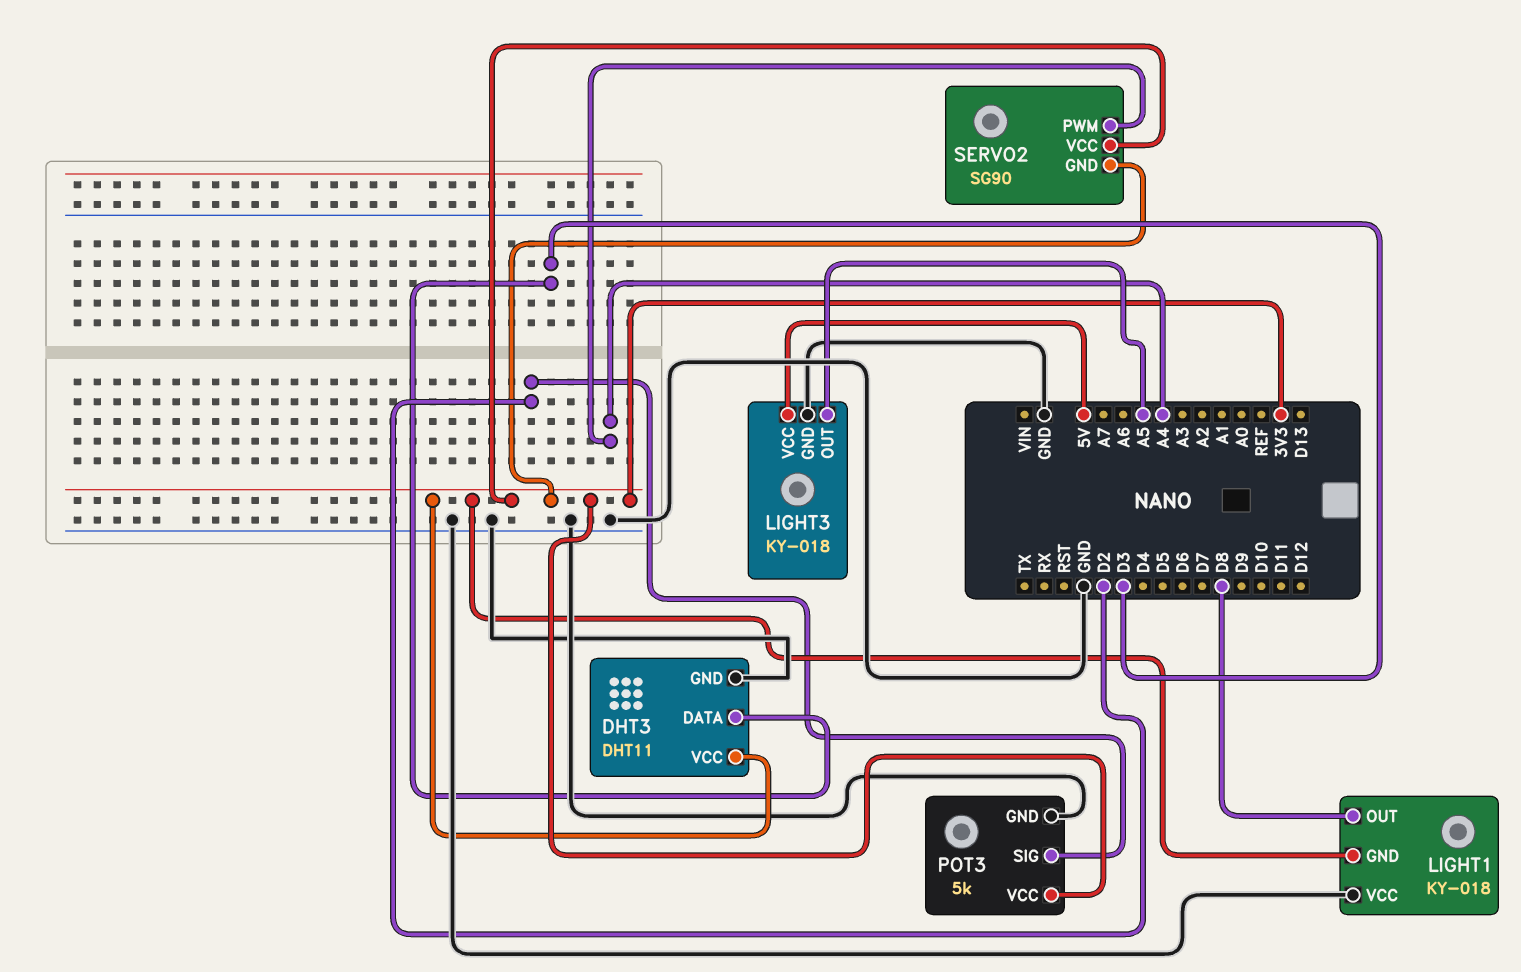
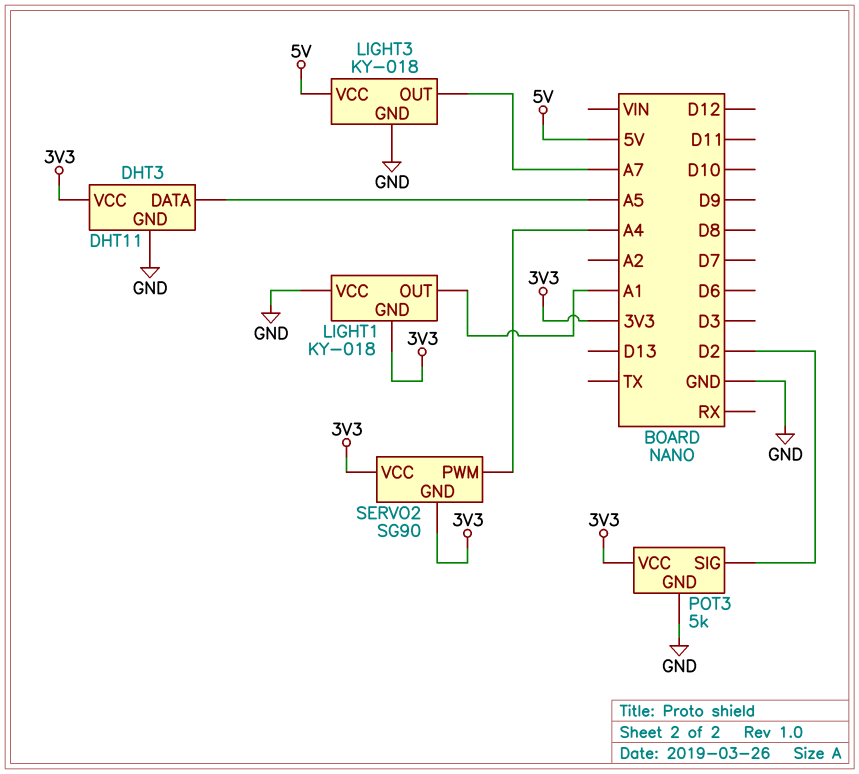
DHT3 pin DATA: D3 -> A5
LIGHT1 pin OUT: D8 -> A1
LIGHT3 pin OUT: A5 -> A7

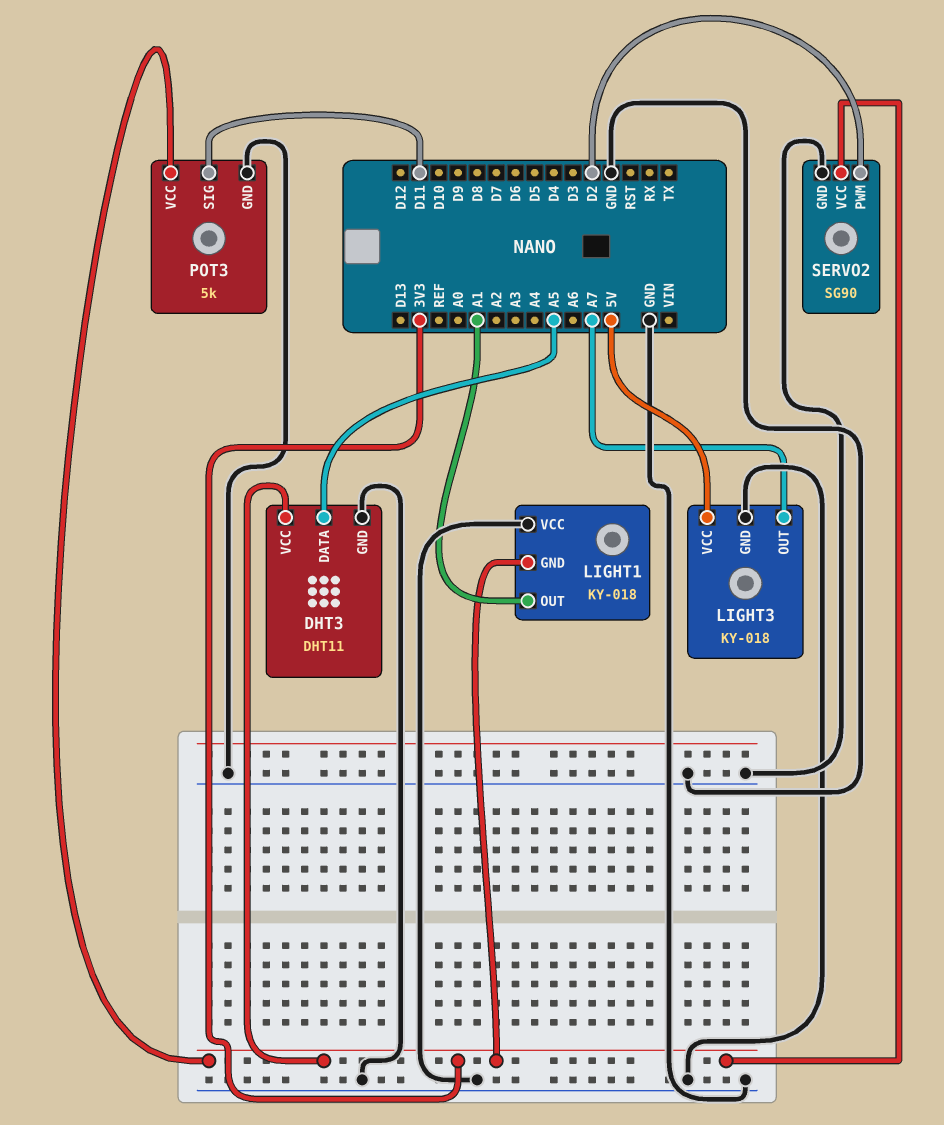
POT3 pin SIG: D2 -> D11
SERVO2 pin GND: 3V3 -> GND
SERVO2 pin PWM: A4 -> D2

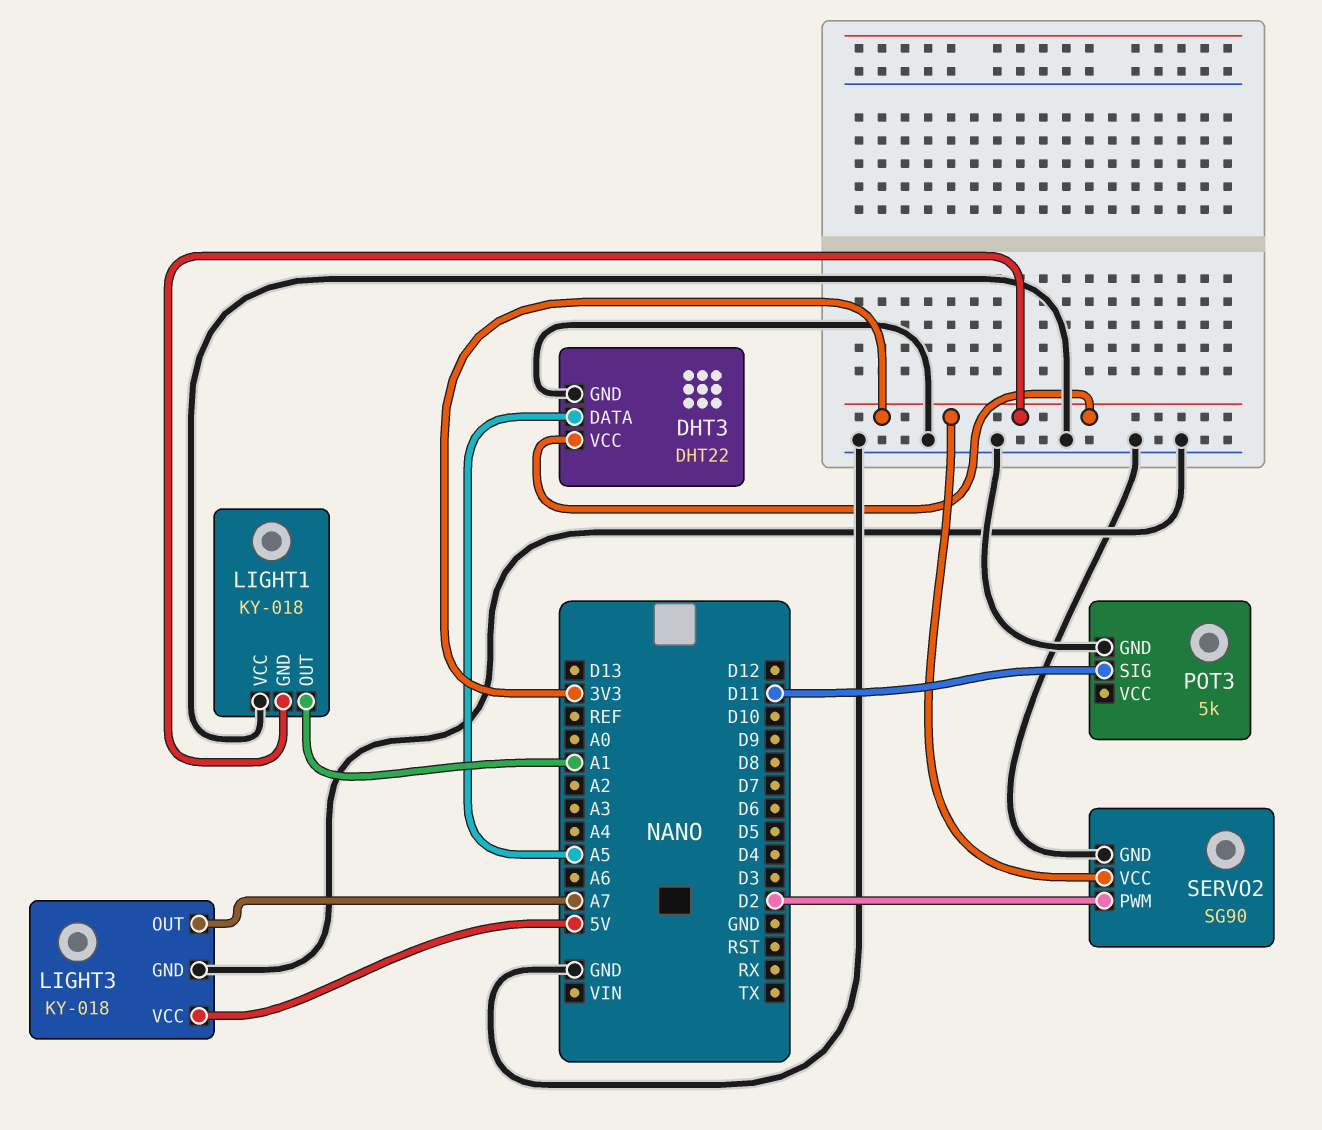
DHT3: DHT11 -> DHT22
POT3 pin VCC: 3V3 -> none

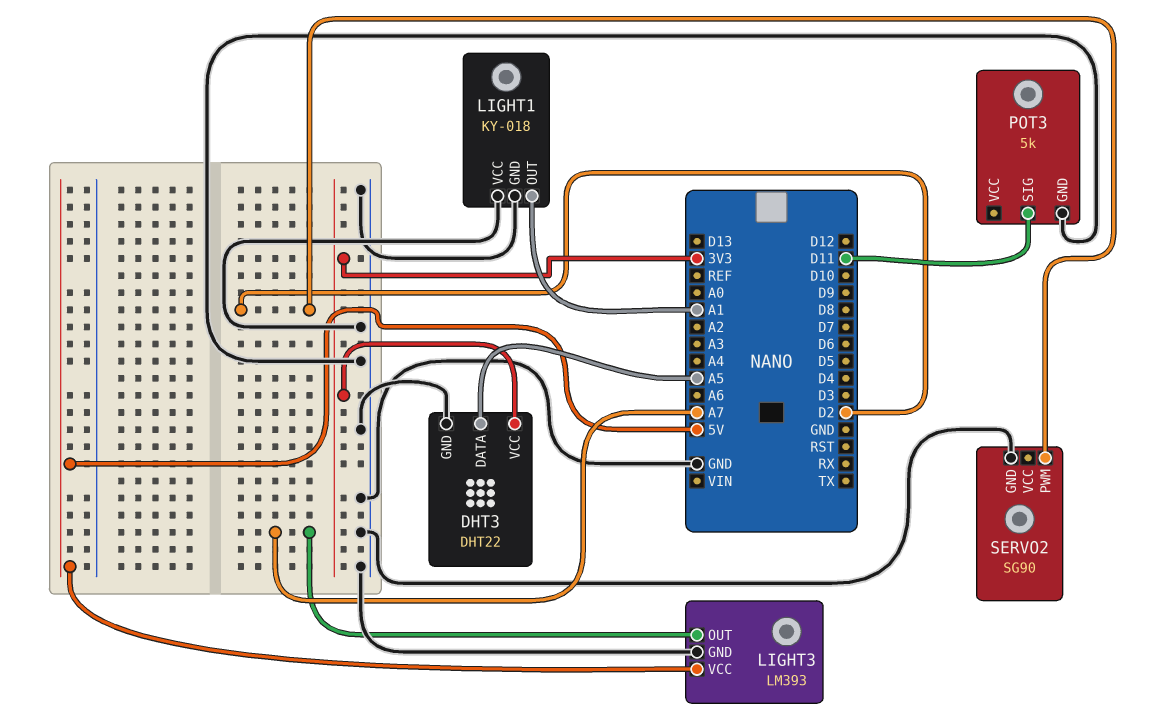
LIGHT1 pin GND: 3V3 -> GND
LIGHT3: KY-018 -> LM393
SERVO2 pin VCC: 3V3 -> none

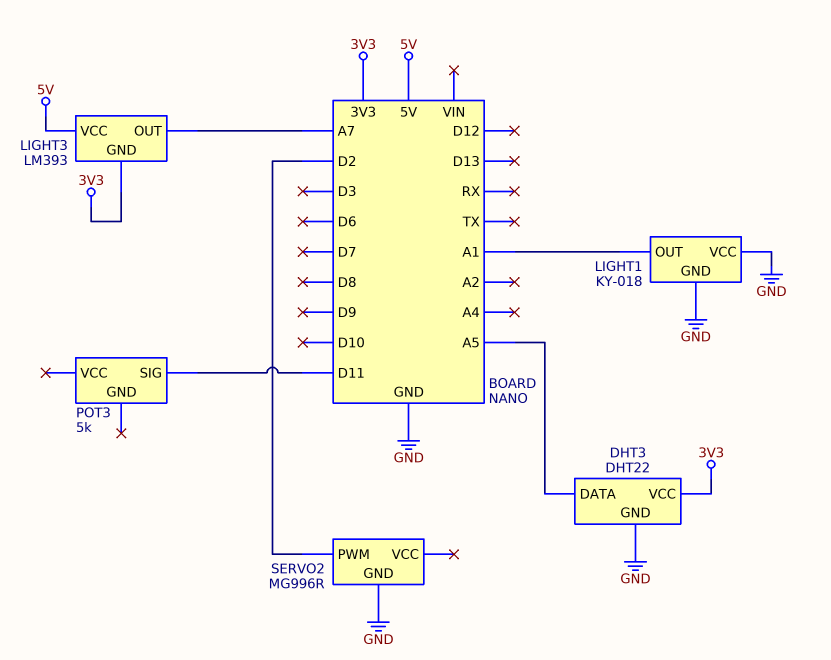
LIGHT3 pin GND: GND -> 3V3
POT3 pin GND: GND -> none
SERVO2: SG90 -> MG996R

